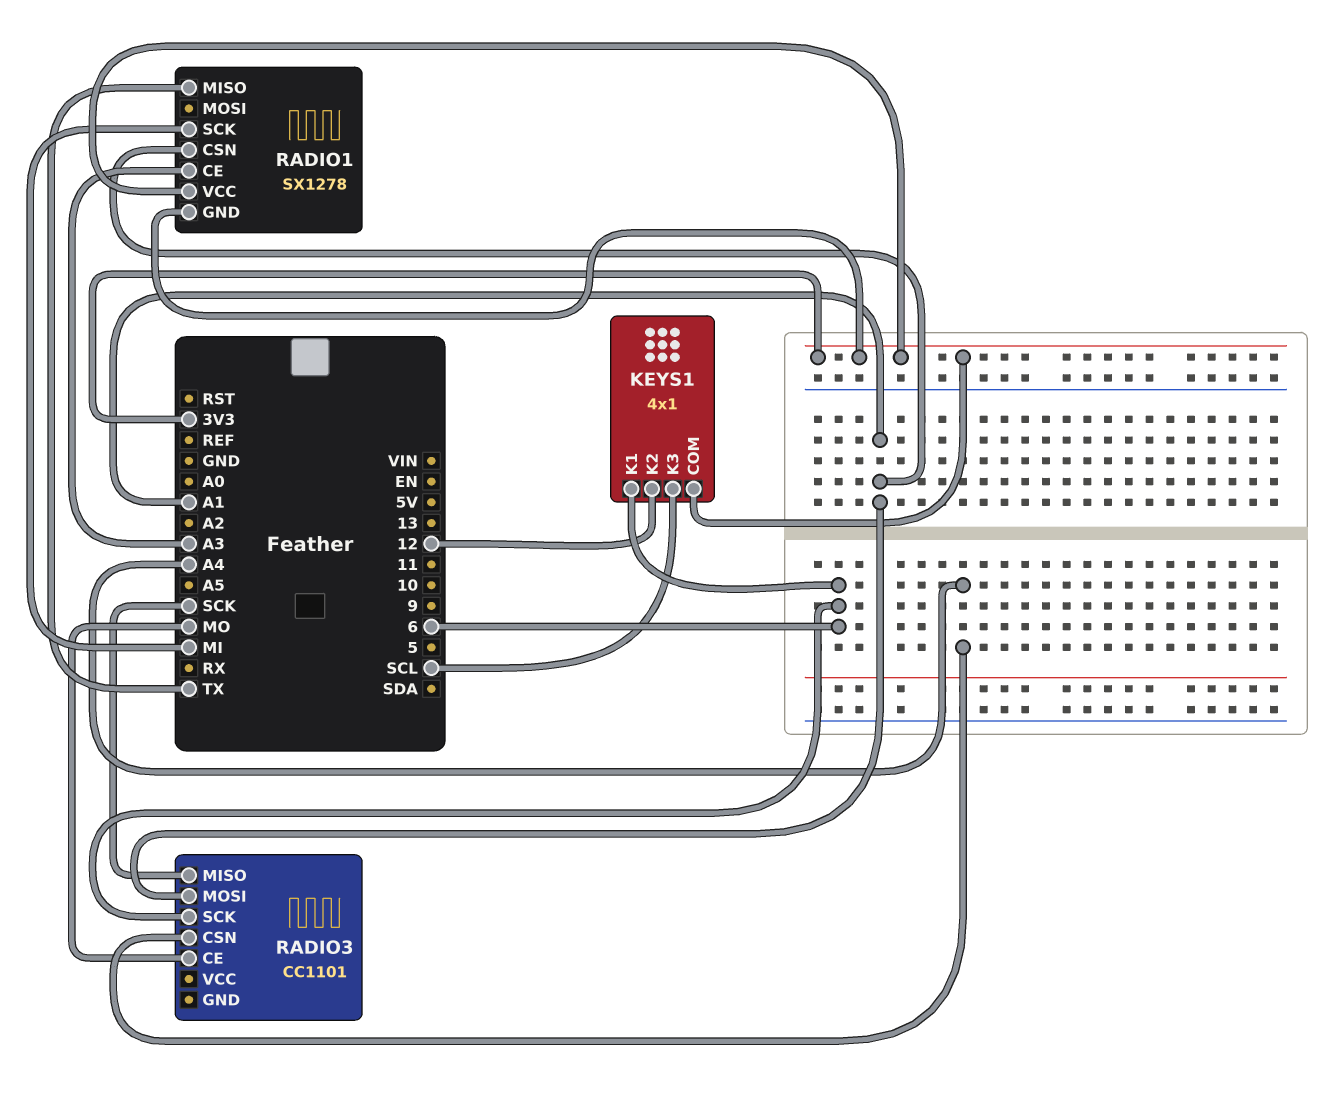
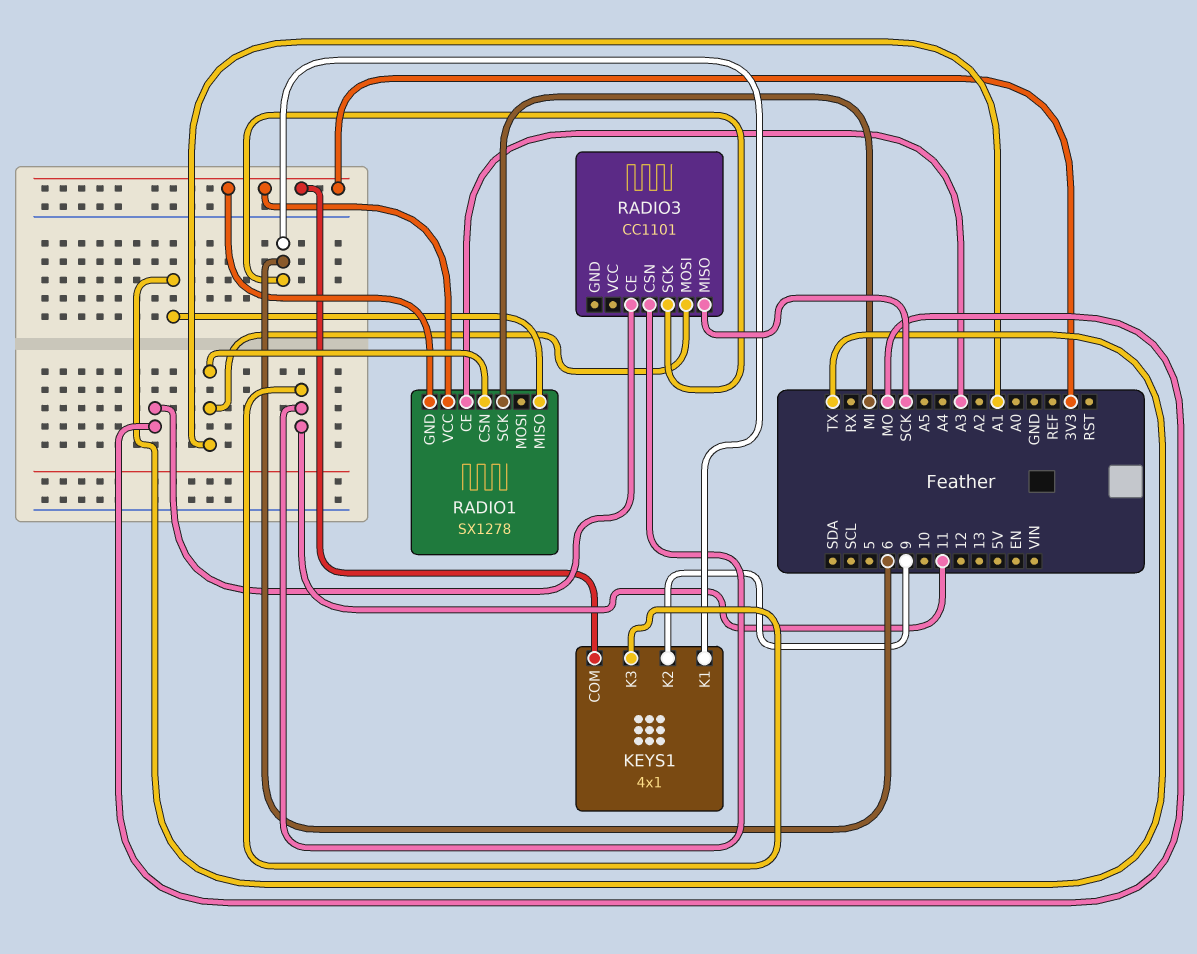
KEYS1 pin K2: 12 -> 9
KEYS1 pin K3: SCL -> 11
RADIO3 pin CSN: A4 -> 11

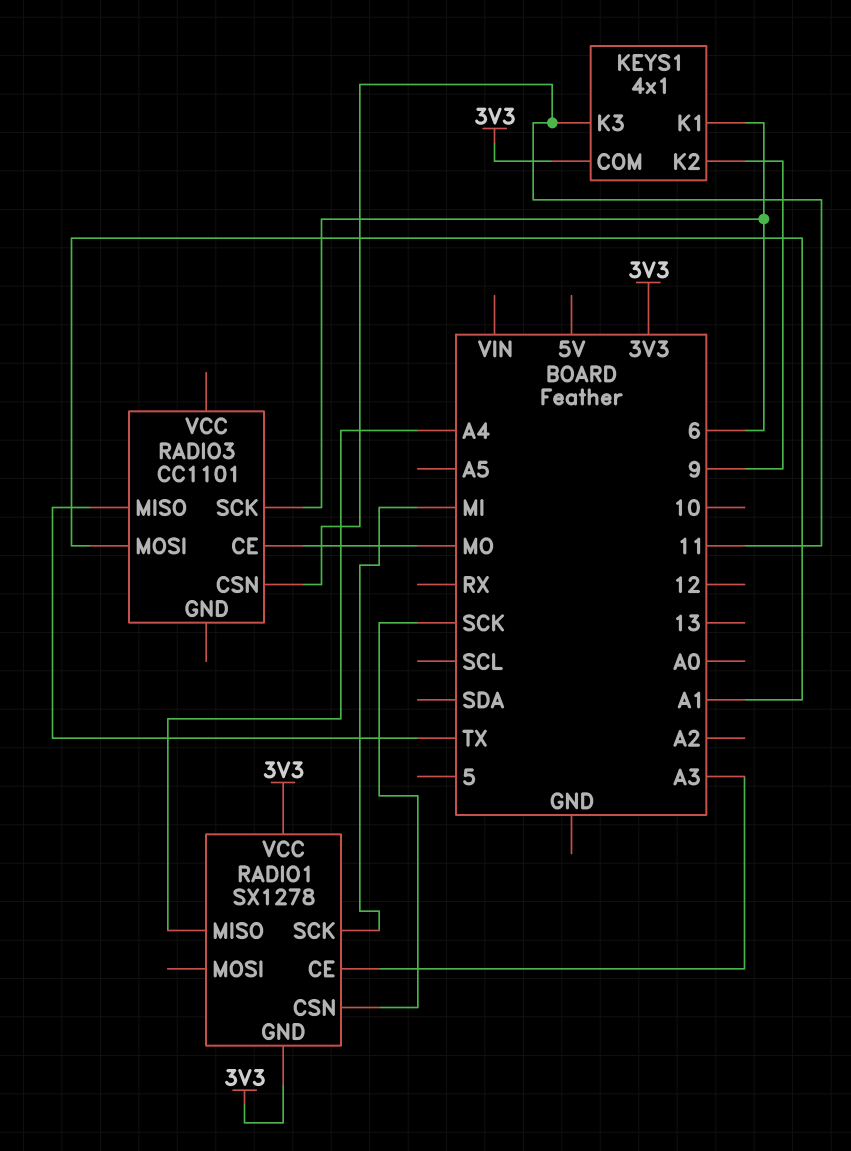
RADIO1 pin CSN: A1 -> SCK
RADIO1 pin MISO: TX -> A4
RADIO3 pin MISO: SCK -> TX

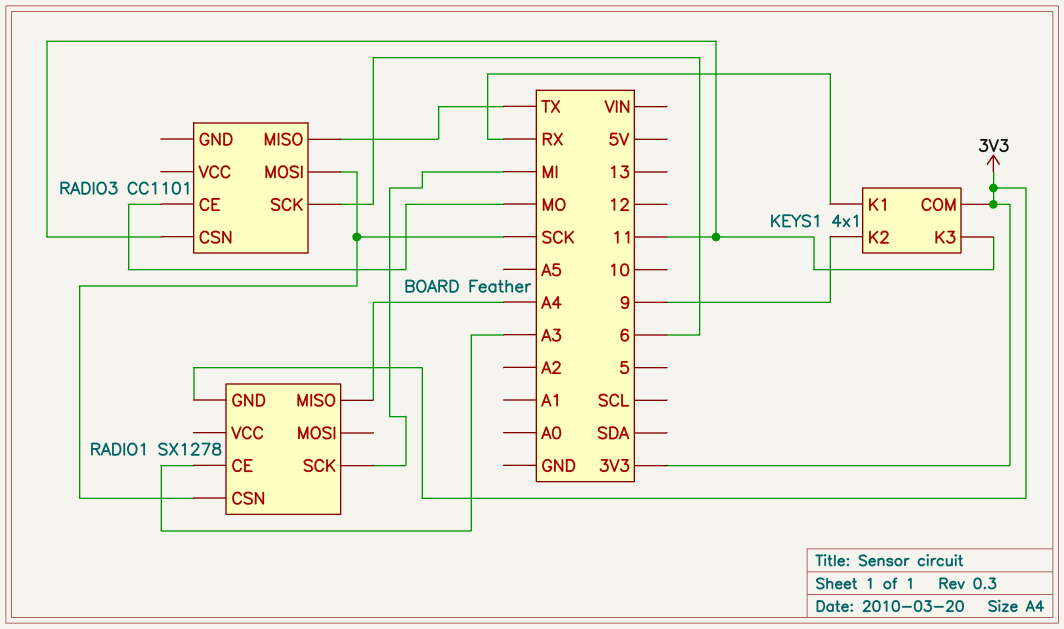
KEYS1 pin K1: 6 -> RX
RADIO1 pin VCC: 3V3 -> none
RADIO3 pin MOSI: A1 -> SCK

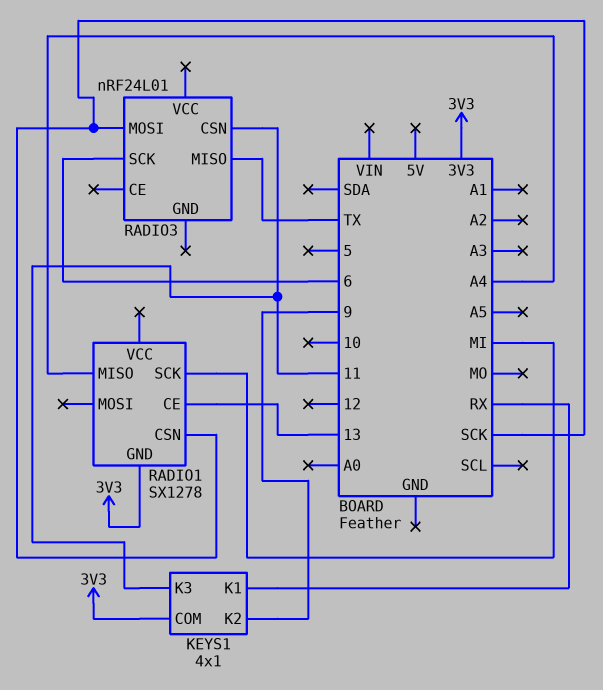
RADIO1 pin CE: A3 -> 13
RADIO3: CC1101 -> nRF24L01
RADIO3 pin CE: MO -> none

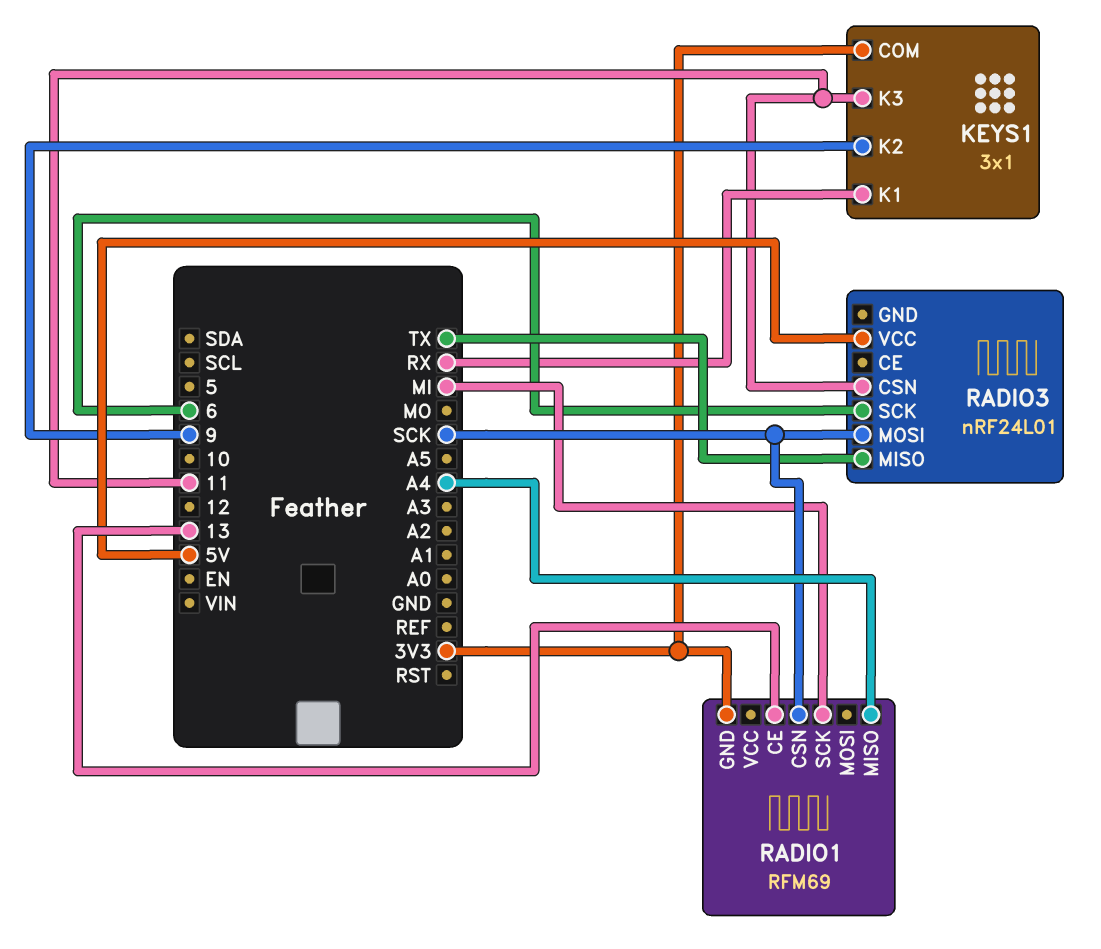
KEYS1: 4x1 -> 3x1
RADIO1: SX1278 -> RFM69
RADIO3 pin VCC: none -> 5V

